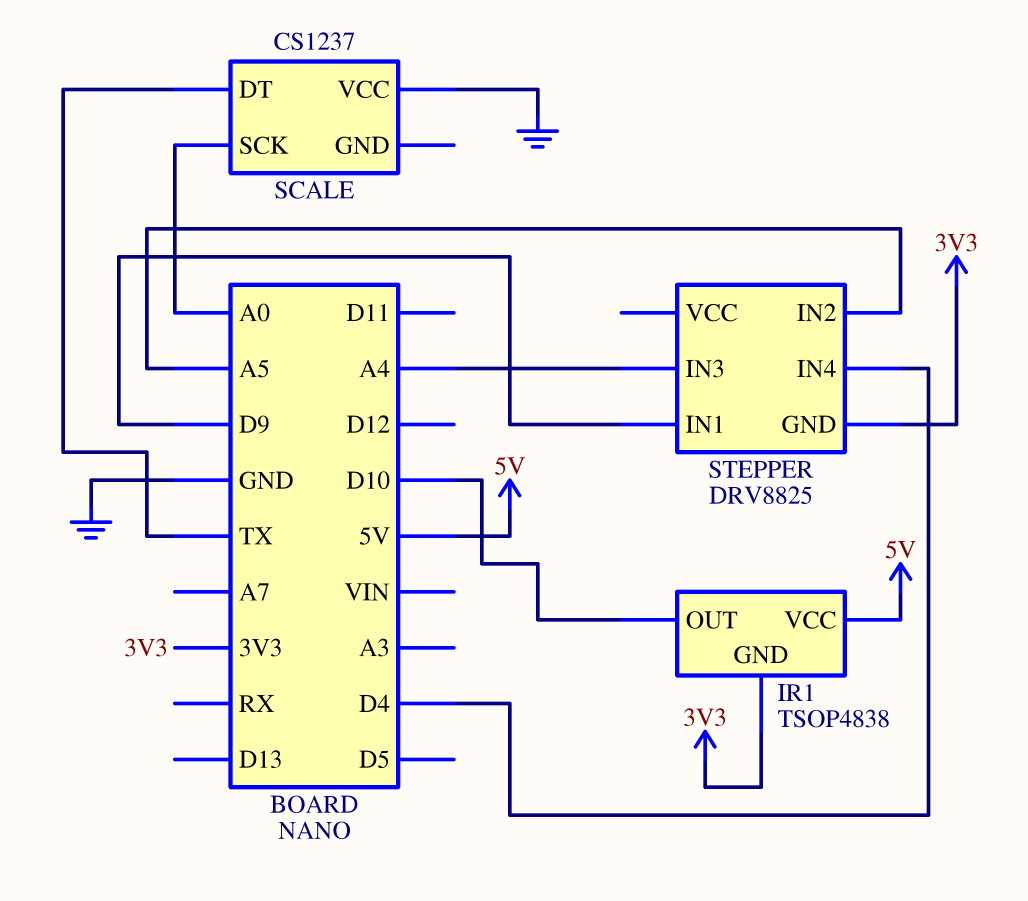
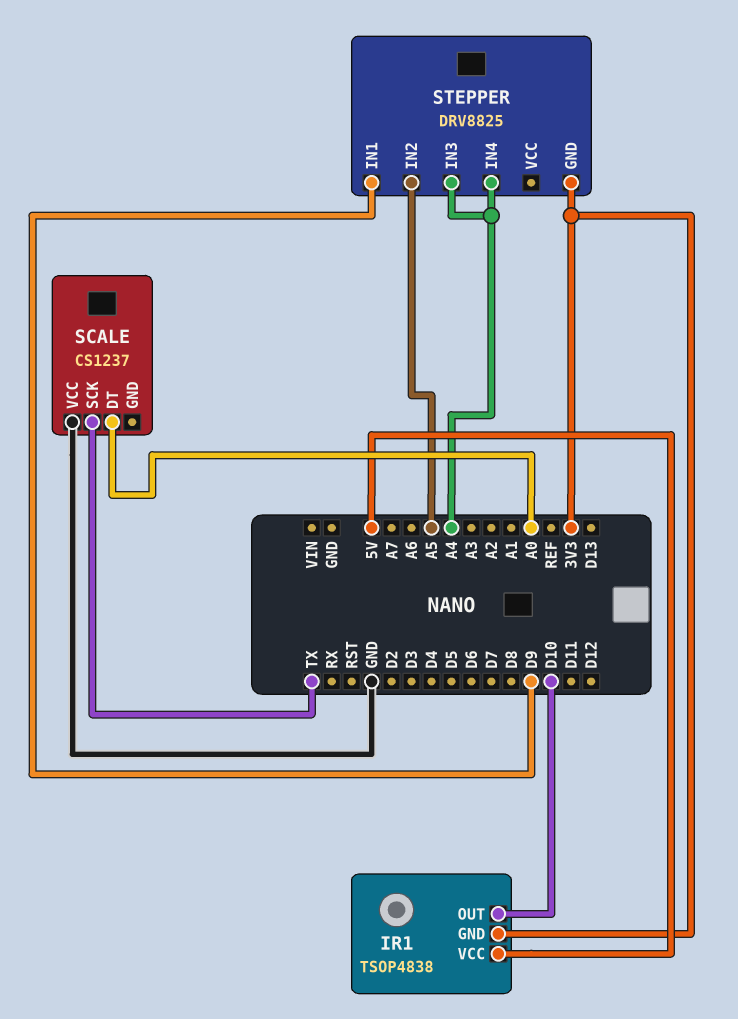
SCALE pin DT: TX -> A0
SCALE pin SCK: A0 -> TX
STEPPER pin IN4: D4 -> A4

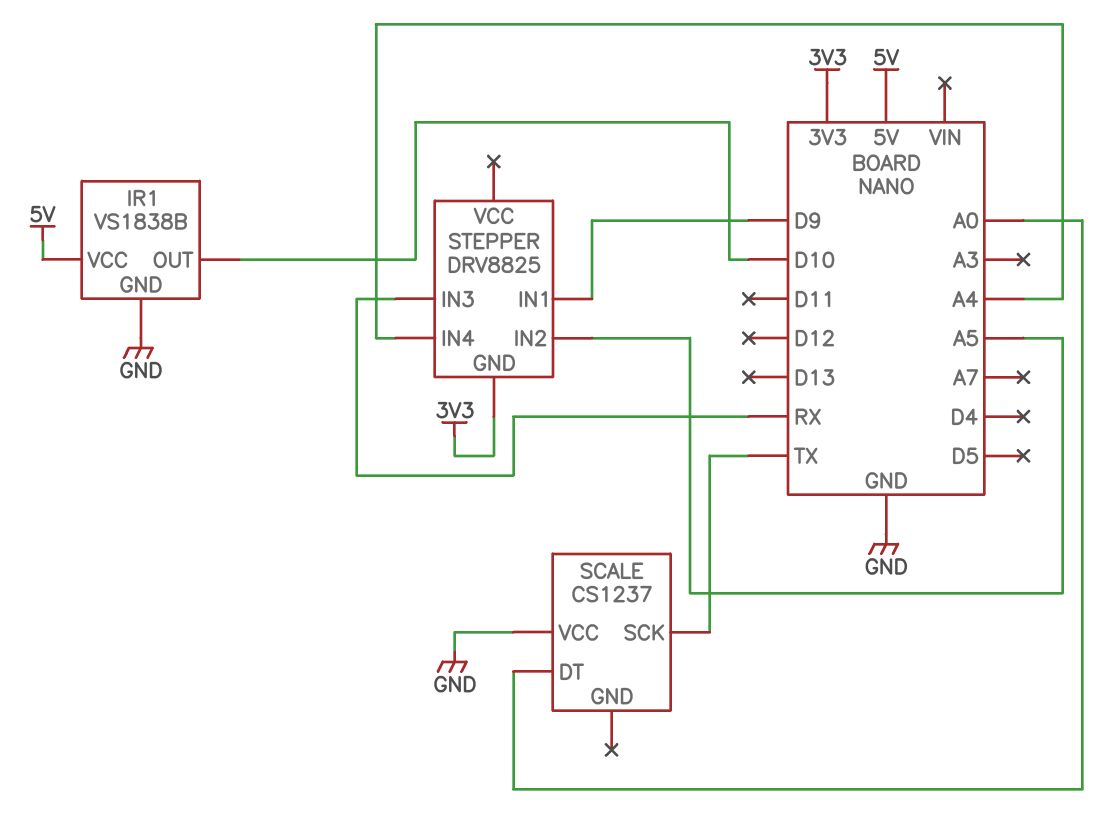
IR1: TSOP4838 -> VS1838B
IR1 pin GND: 3V3 -> GND
STEPPER pin IN3: A4 -> RX

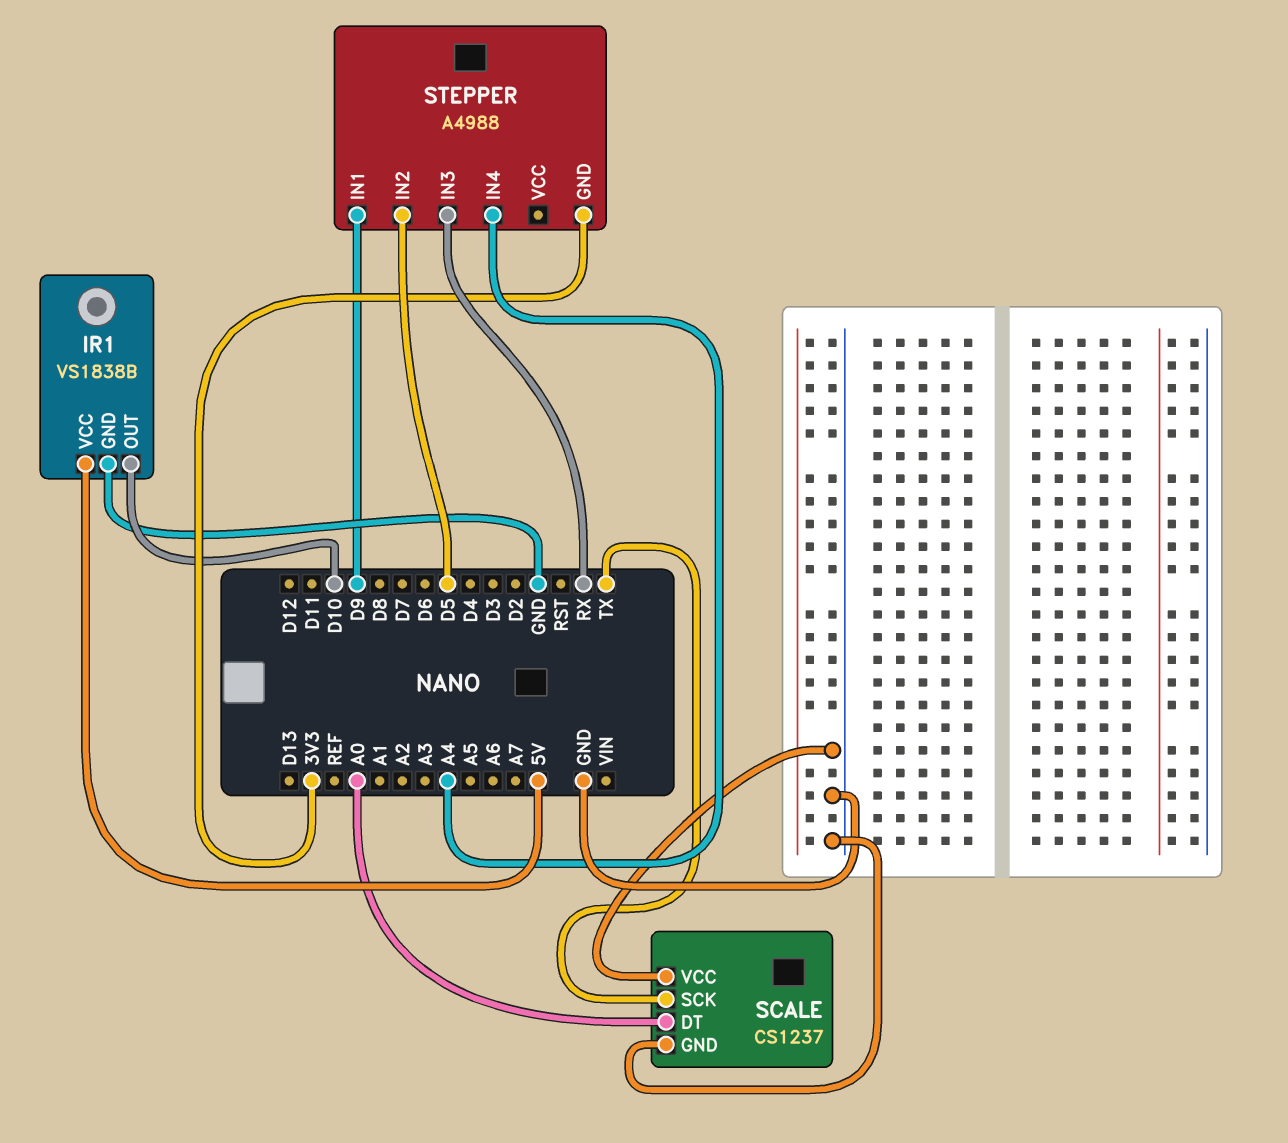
SCALE pin GND: none -> GND
STEPPER: DRV8825 -> A4988
STEPPER pin IN2: A5 -> D5

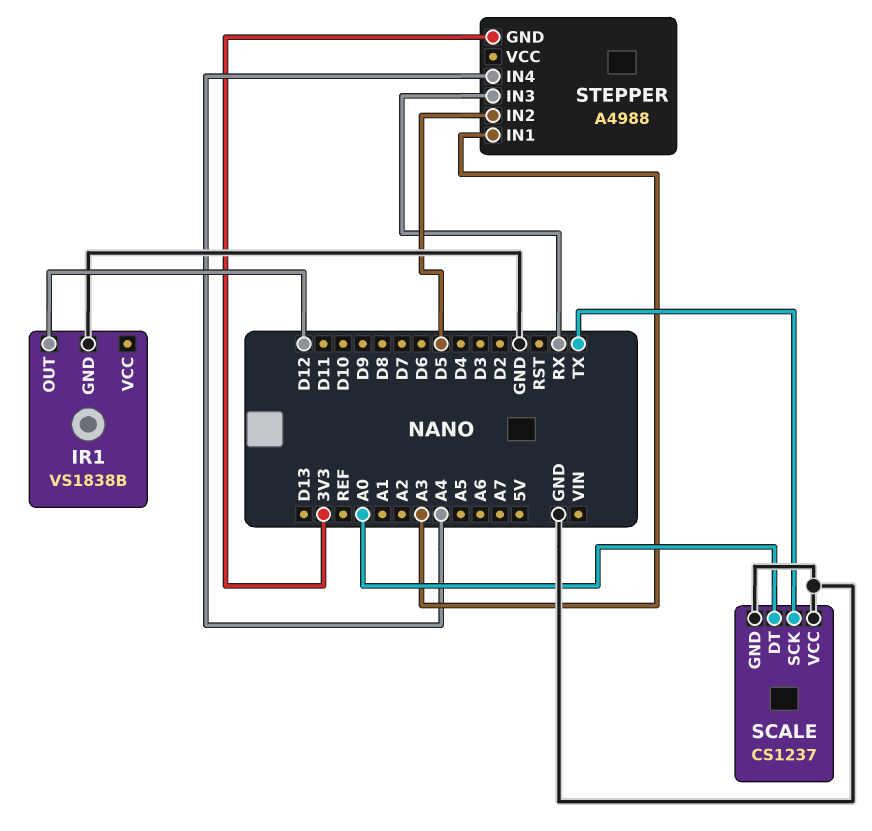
IR1 pin OUT: D10 -> D12
IR1 pin VCC: 5V -> none
STEPPER pin IN1: D9 -> A3

